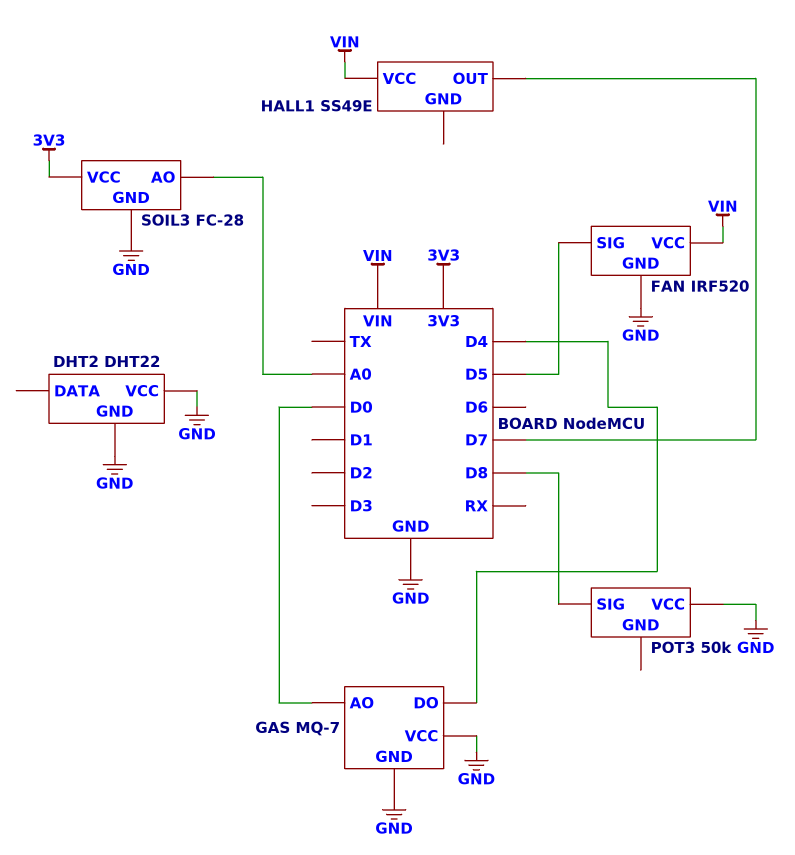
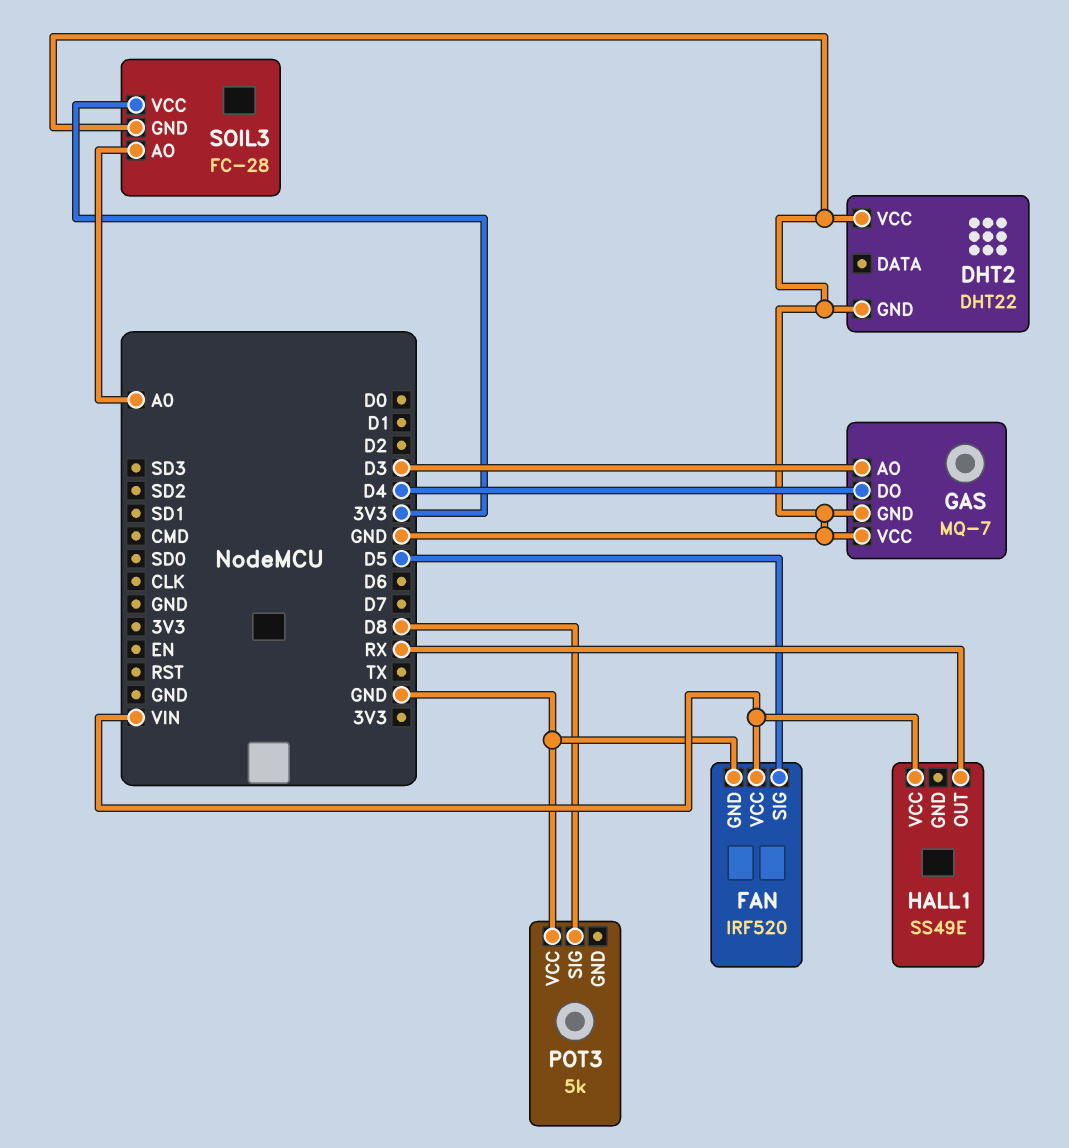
GAS pin AO: D0 -> D3
HALL1 pin OUT: D7 -> RX
POT3: 50k -> 5k

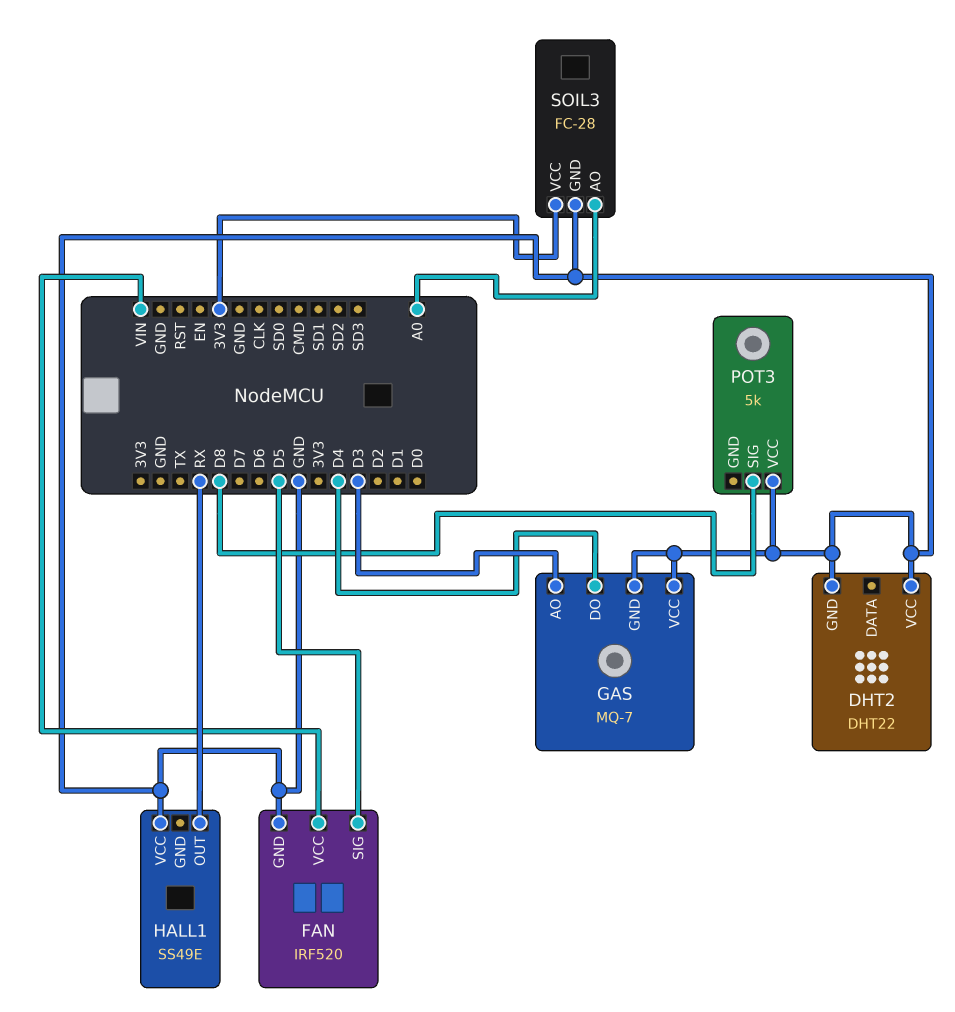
HALL1 pin VCC: VIN -> GND

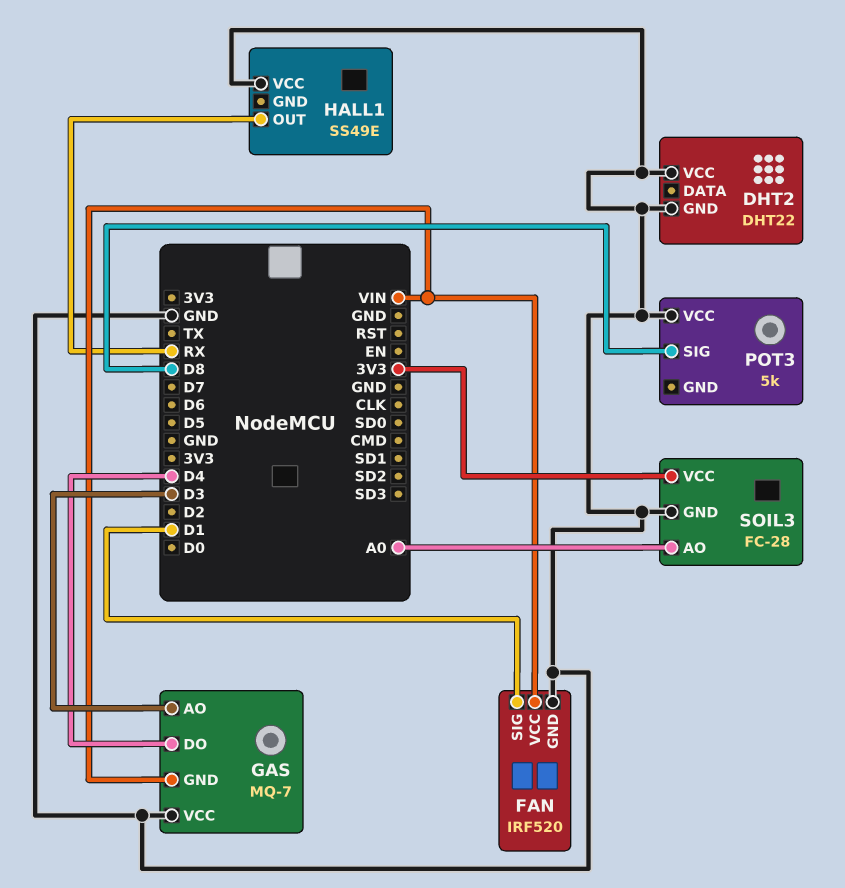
FAN pin SIG: D5 -> D1
GAS pin GND: GND -> VIN

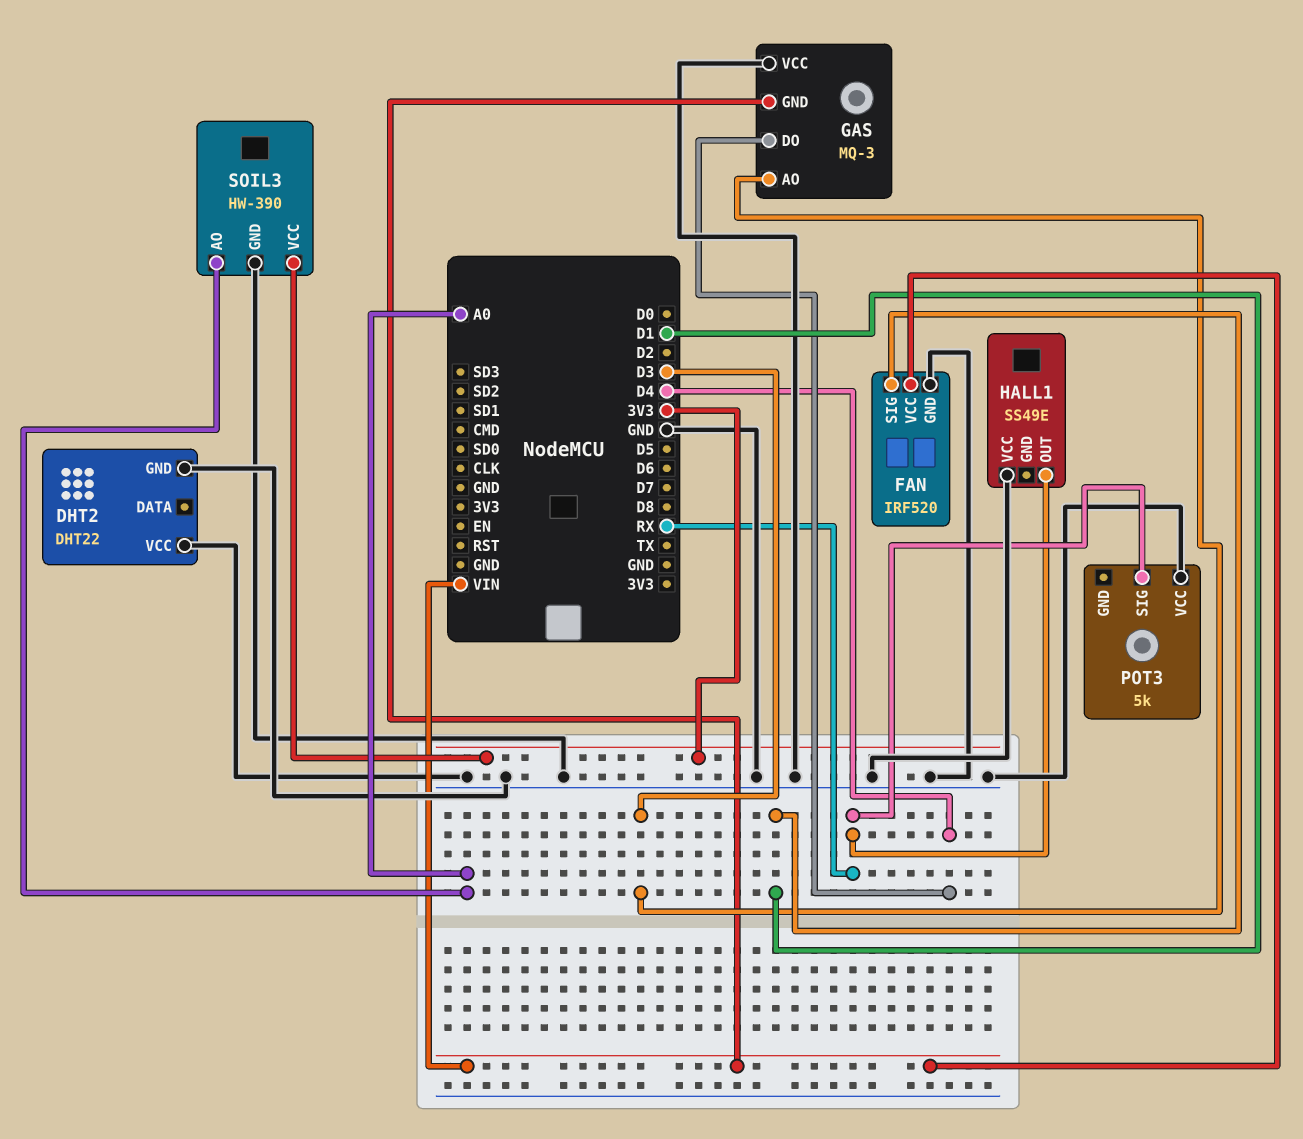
GAS: MQ-7 -> MQ-3
POT3 pin SIG: D8 -> RX
SOIL3: FC-28 -> HW-390

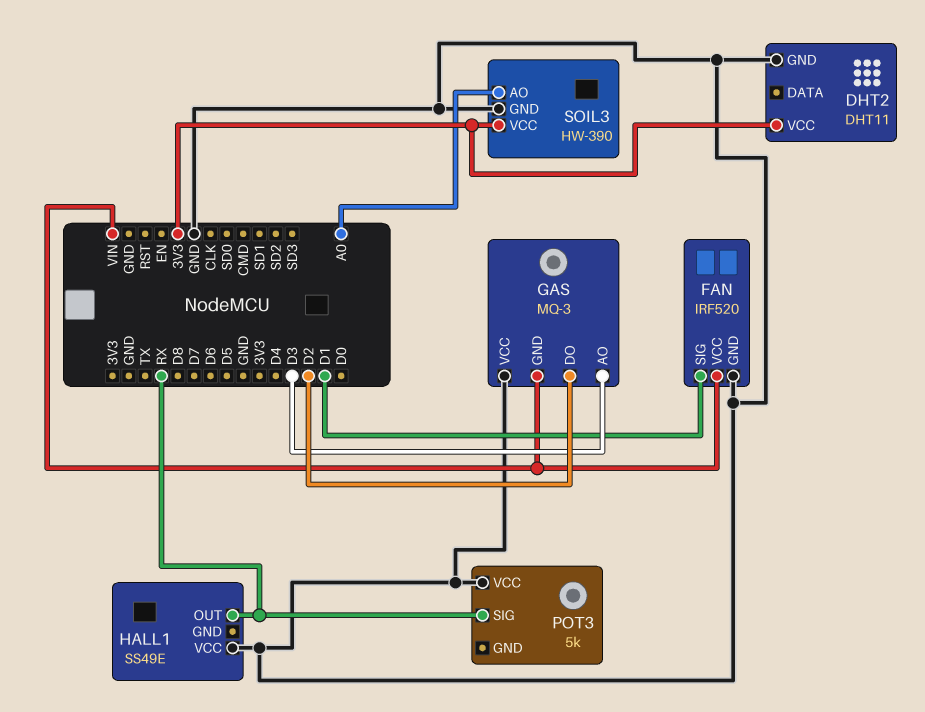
DHT2: DHT22 -> DHT11
DHT2 pin VCC: GND -> 3V3
GAS pin DO: D4 -> D2

